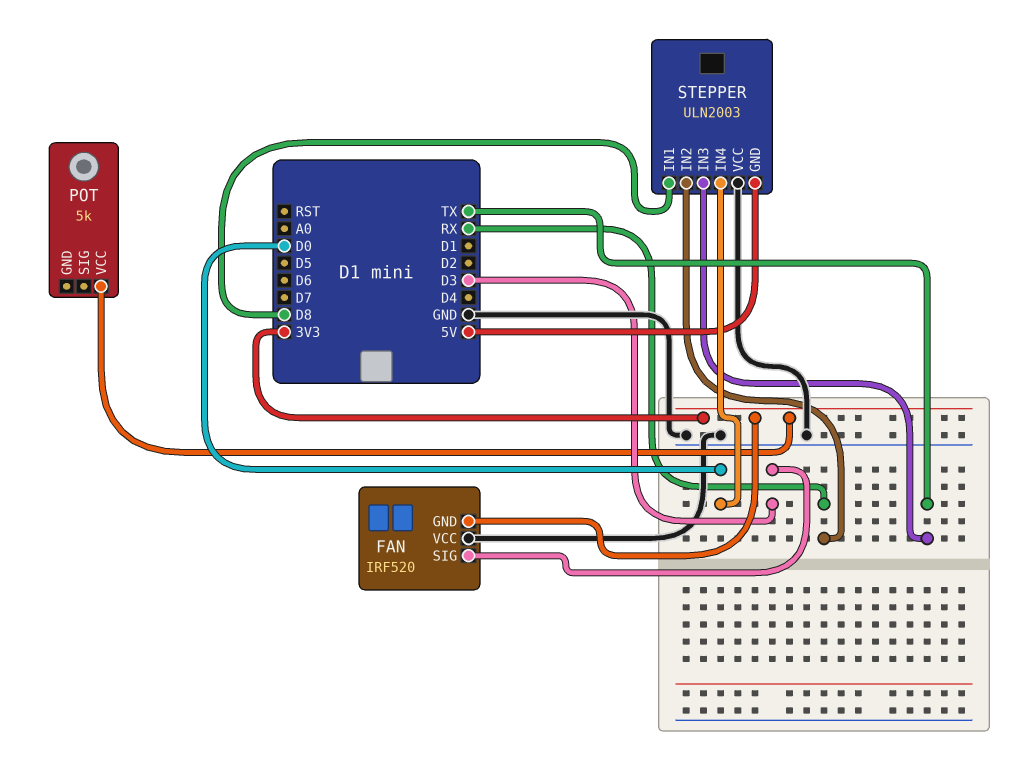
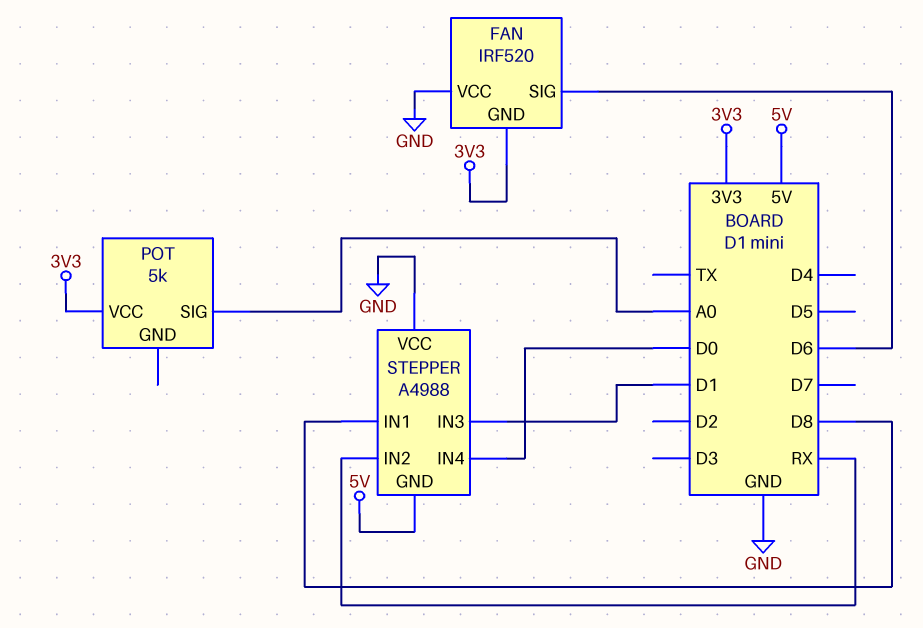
FAN pin SIG: D3 -> D6
POT pin SIG: none -> A0
STEPPER: ULN2003 -> A4988
STEPPER pin IN3: TX -> D1

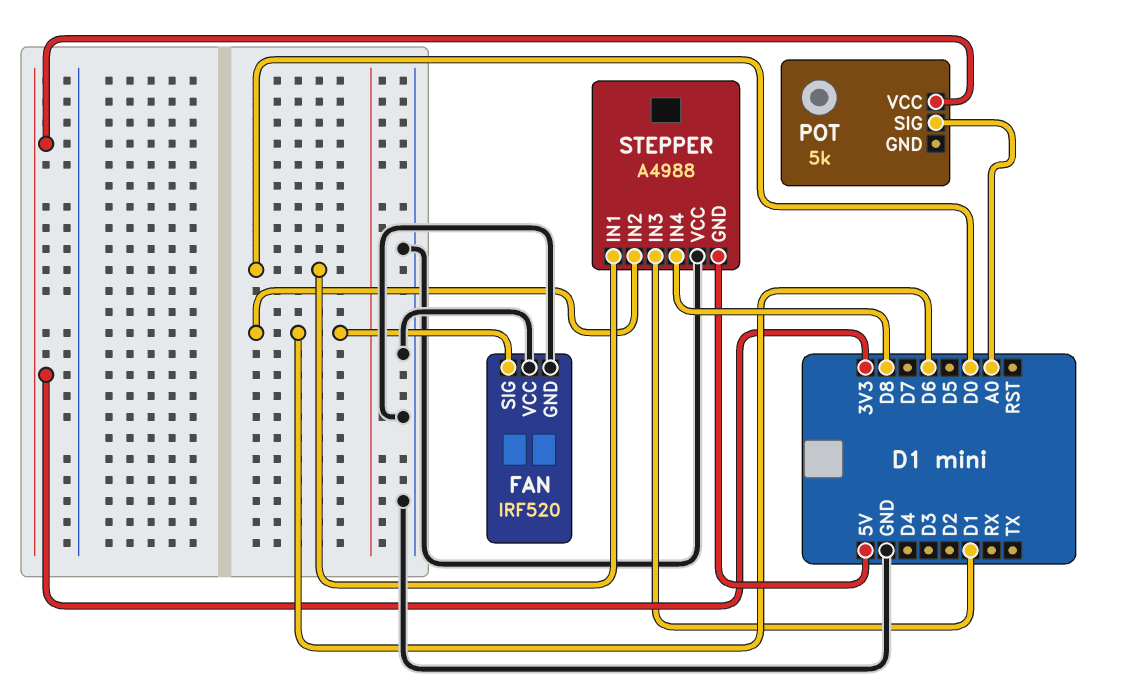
FAN pin GND: 3V3 -> GND
STEPPER pin IN1: D8 -> D0
STEPPER pin IN2: RX -> D6
STEPPER pin IN4: D0 -> D8

